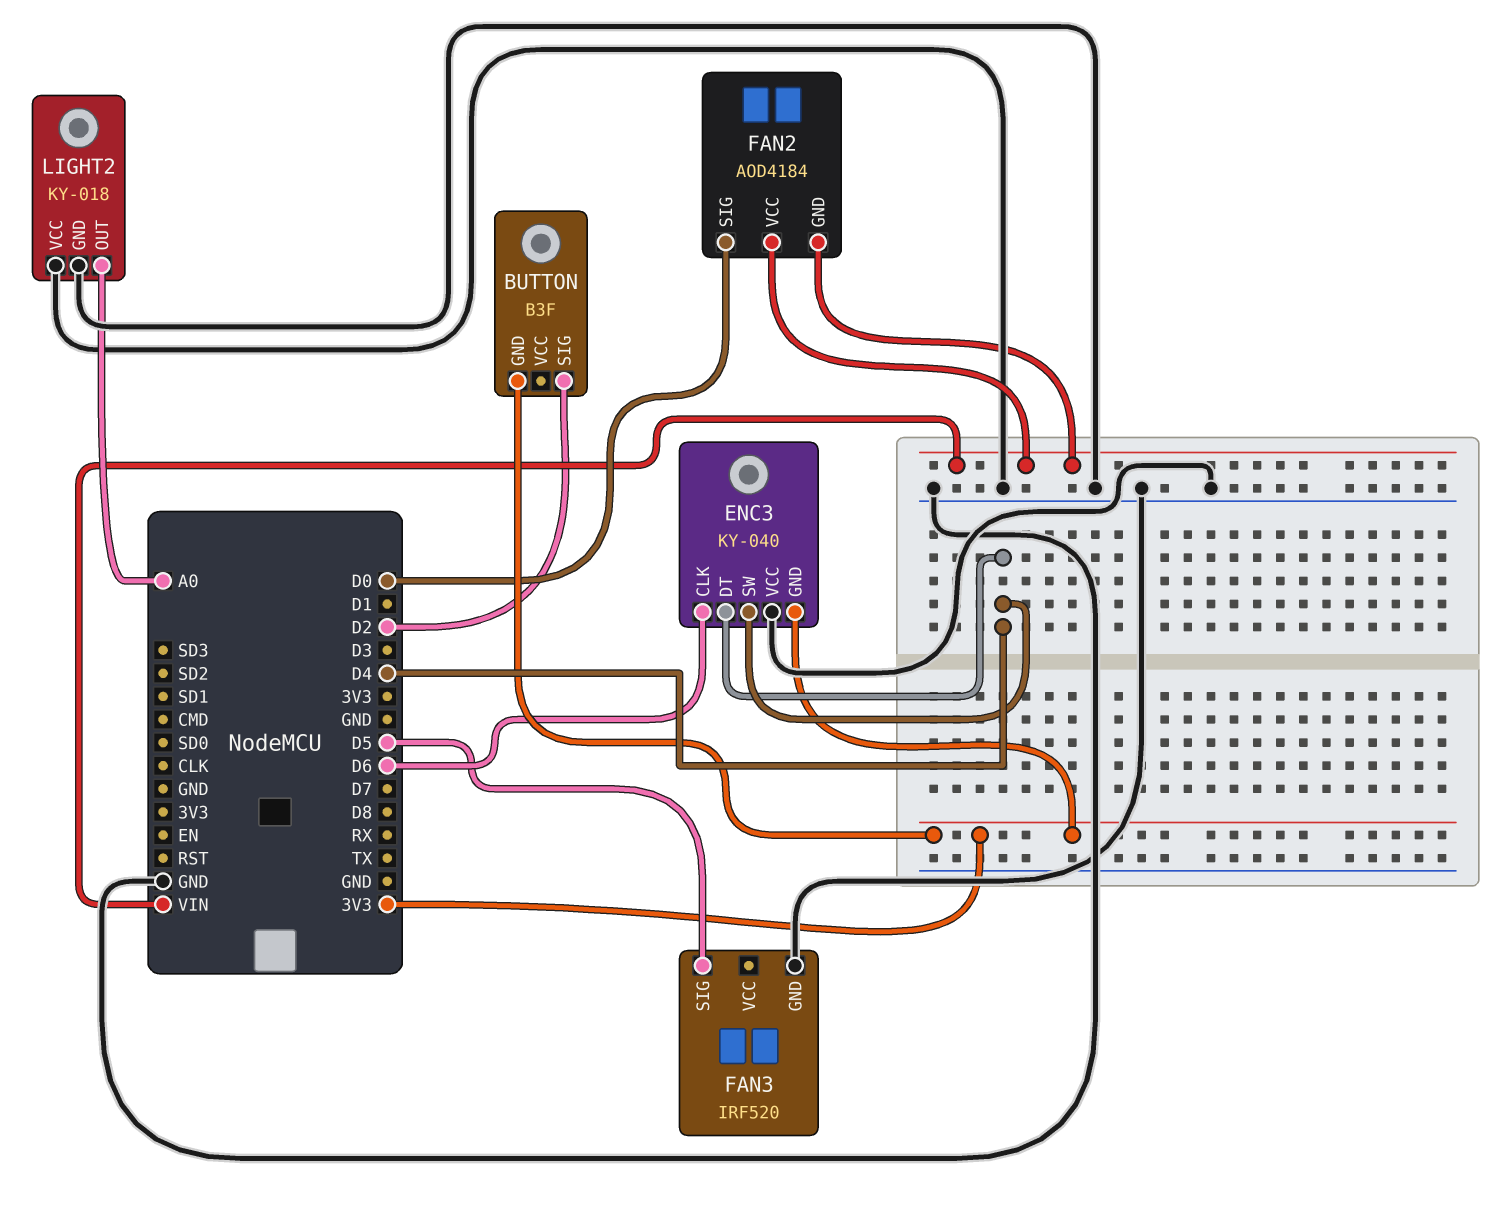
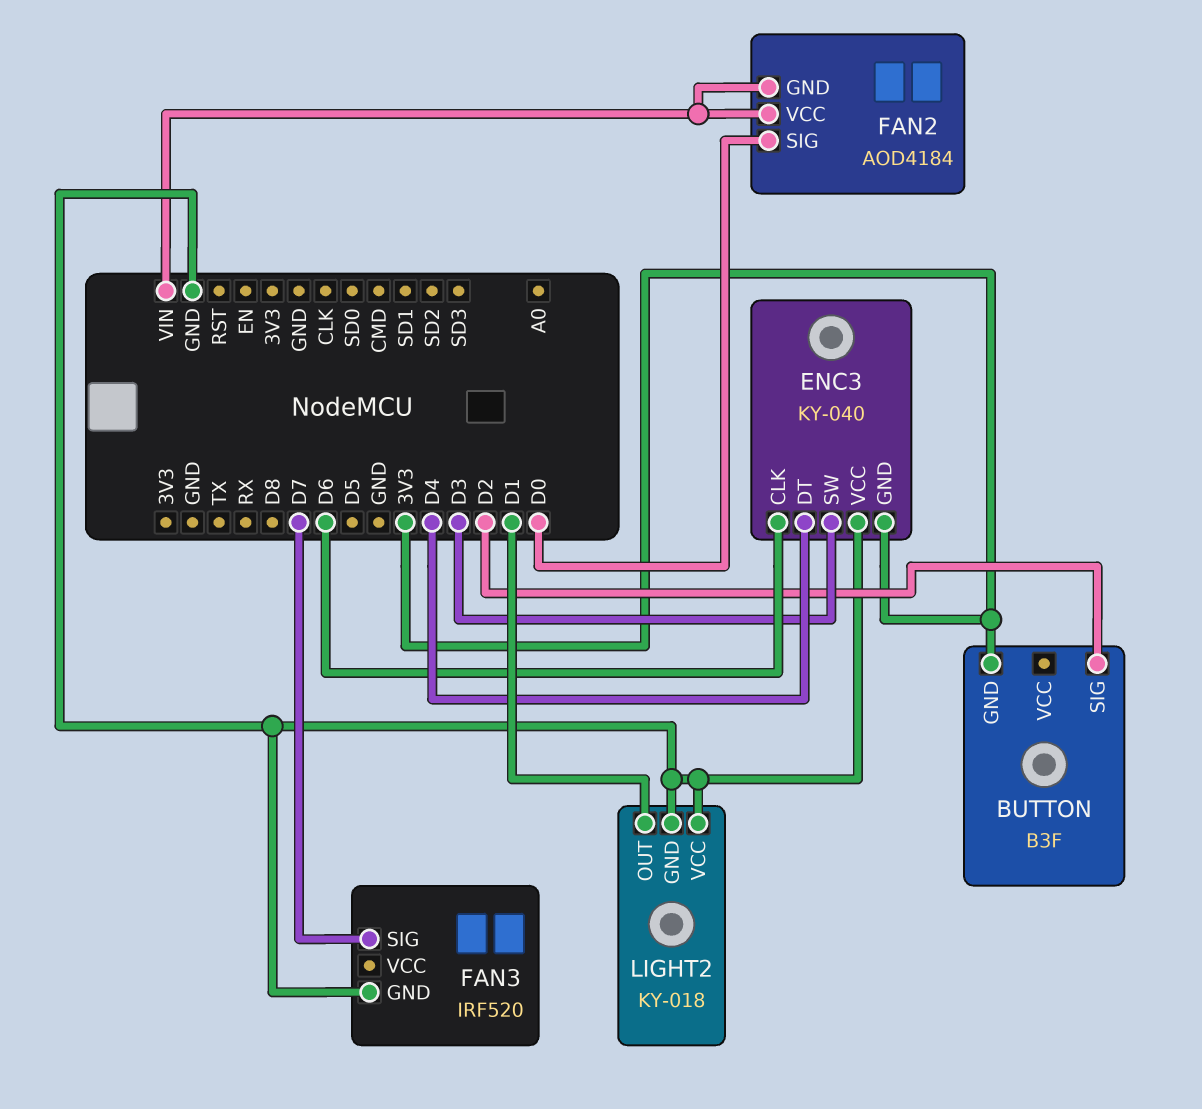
ENC3 pin SW: D4 -> D3
FAN3 pin SIG: D5 -> D7
LIGHT2 pin OUT: A0 -> D1

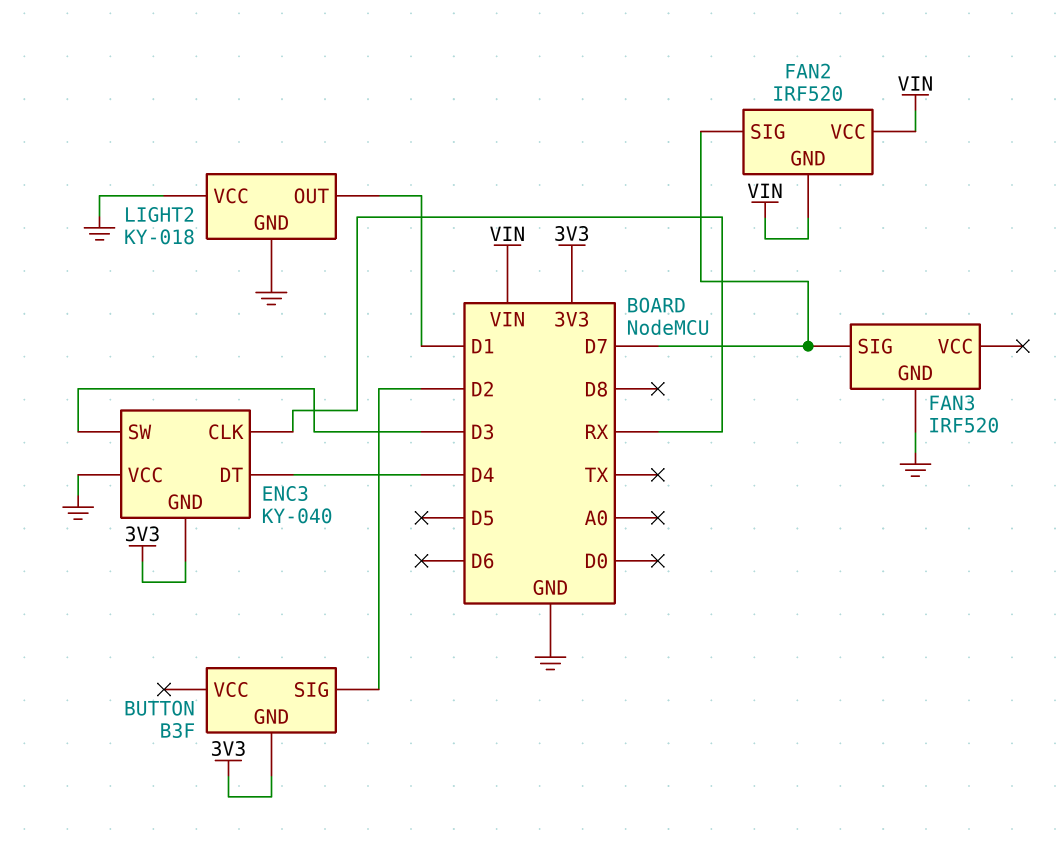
ENC3 pin CLK: D6 -> RX
FAN2: AOD4184 -> IRF520
FAN2 pin SIG: D0 -> D7

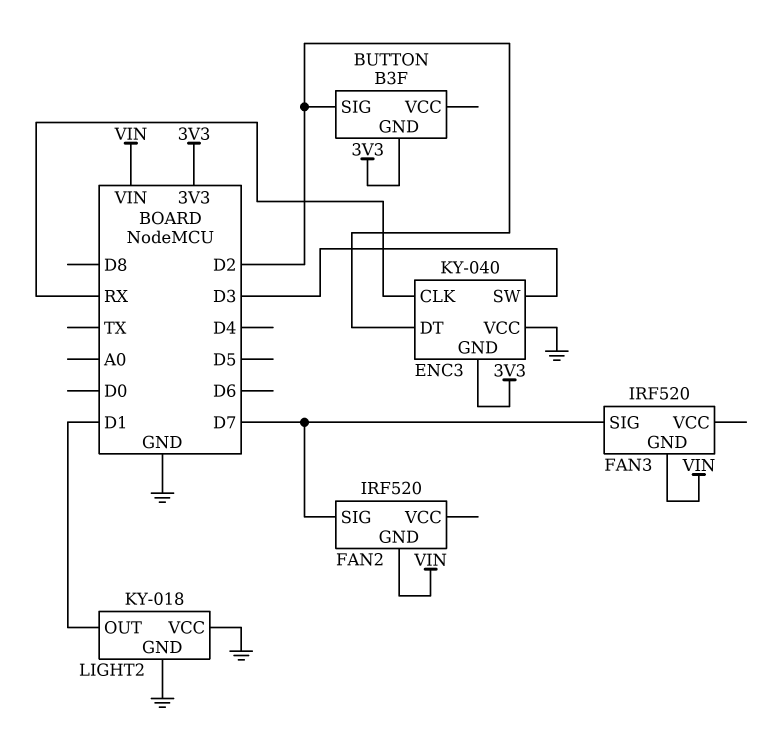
ENC3 pin DT: D4 -> D2
FAN2 pin VCC: VIN -> none
FAN3 pin GND: GND -> VIN

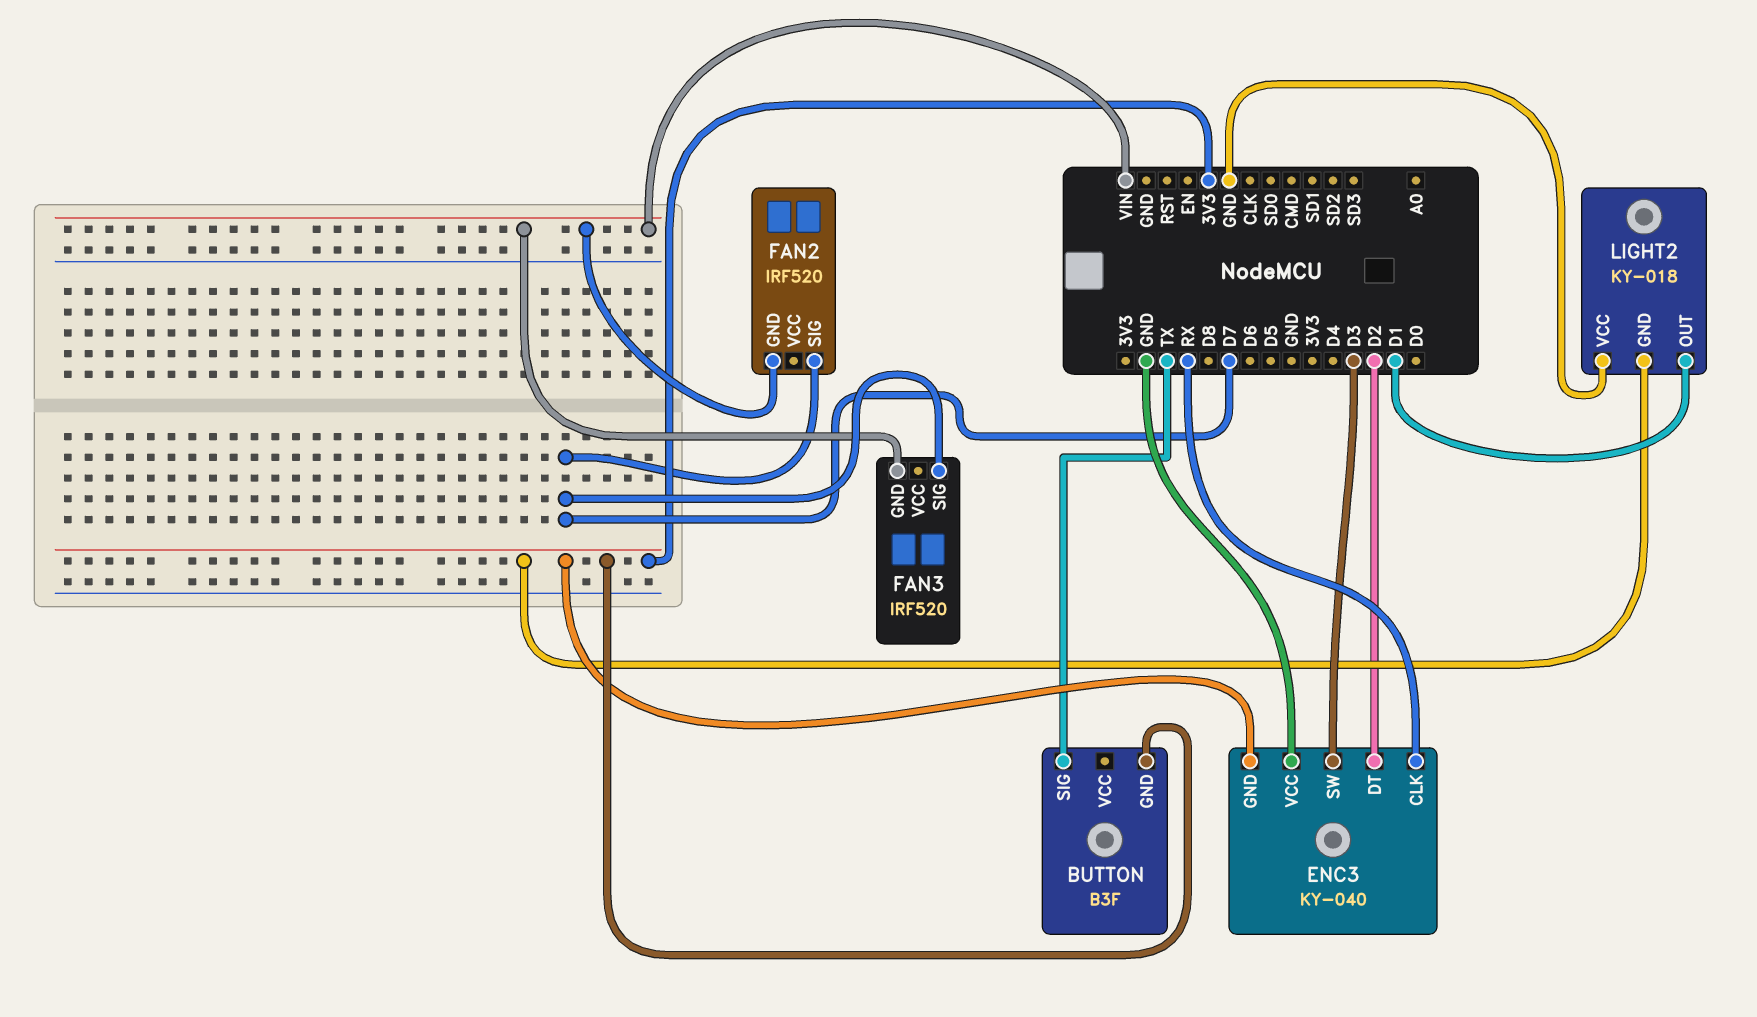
BUTTON pin SIG: D2 -> TX
LIGHT2 pin GND: GND -> 3V3

